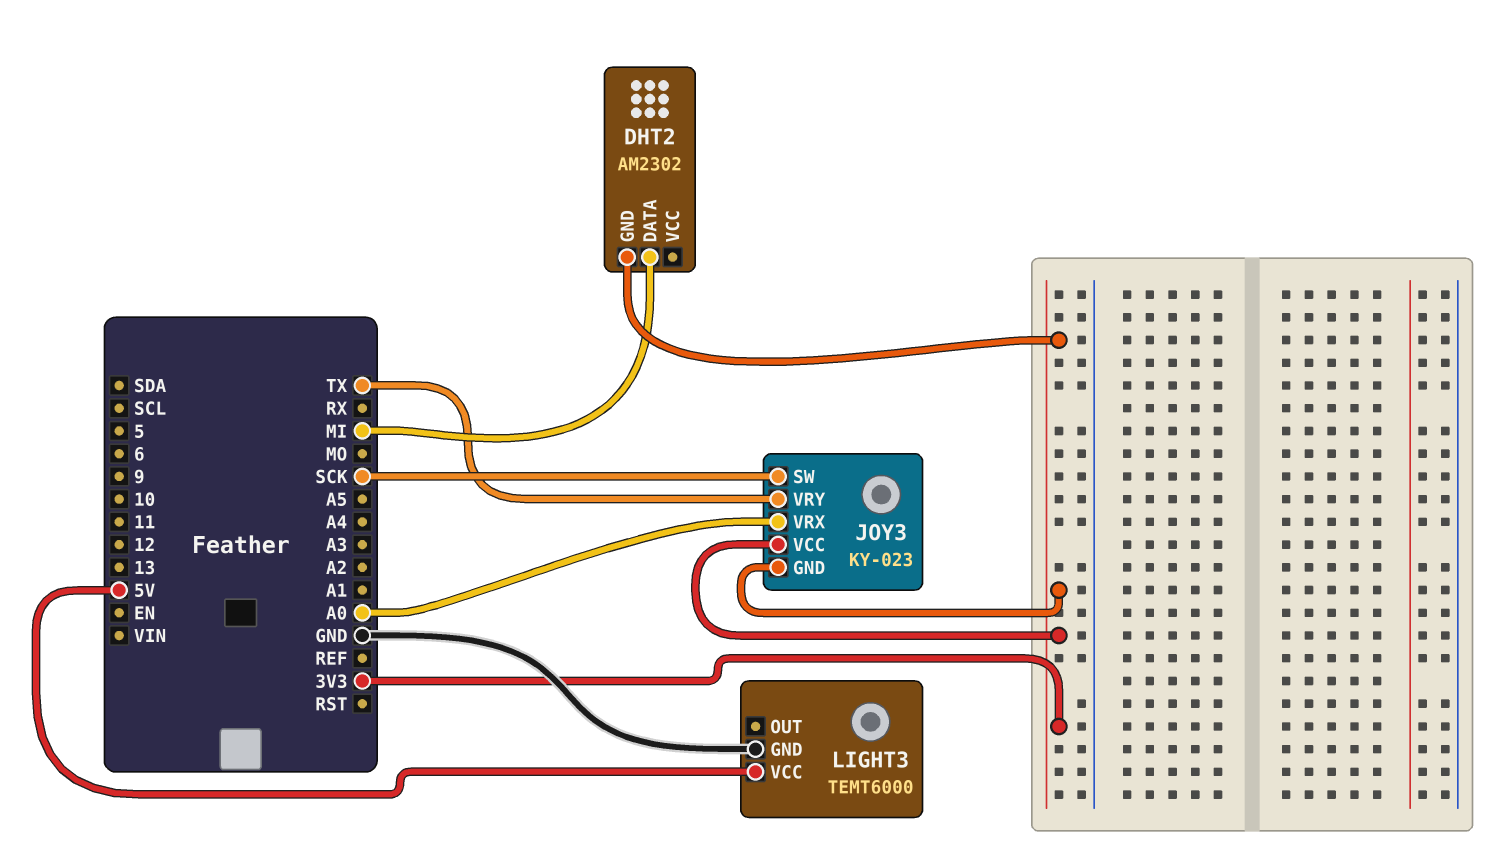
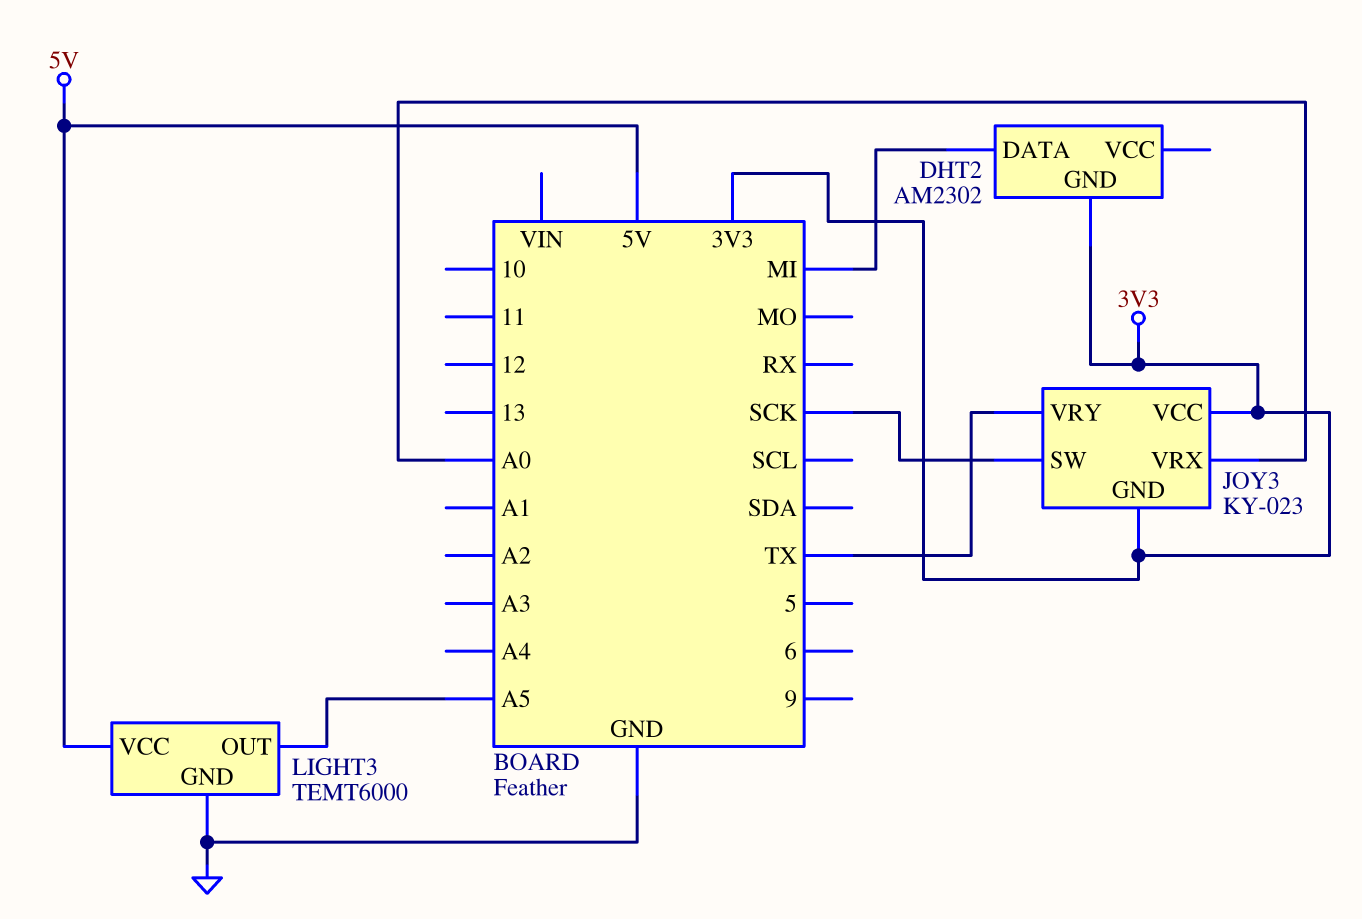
LIGHT3 pin OUT: none -> A5

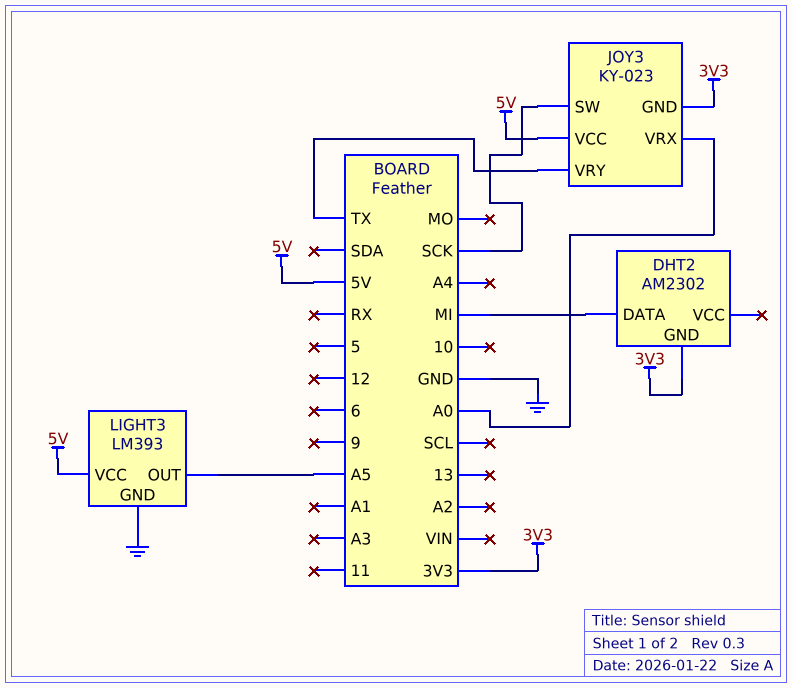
JOY3 pin VCC: 3V3 -> 5V
LIGHT3: TEMT6000 -> LM393

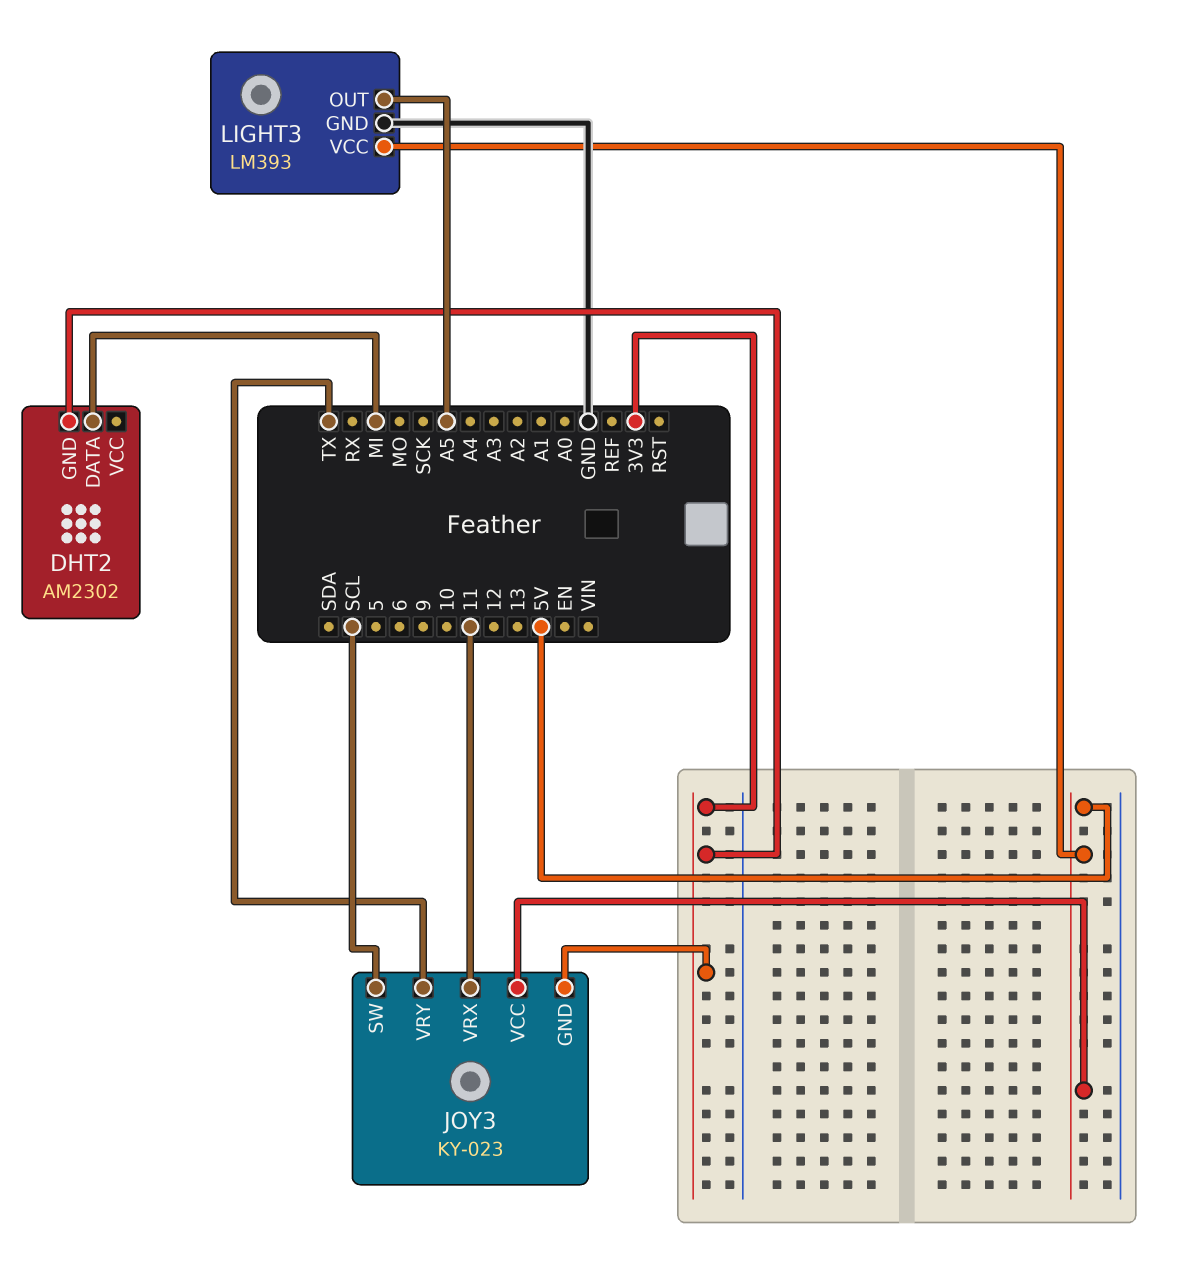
JOY3 pin SW: SCK -> SCL
JOY3 pin VRX: A0 -> 11

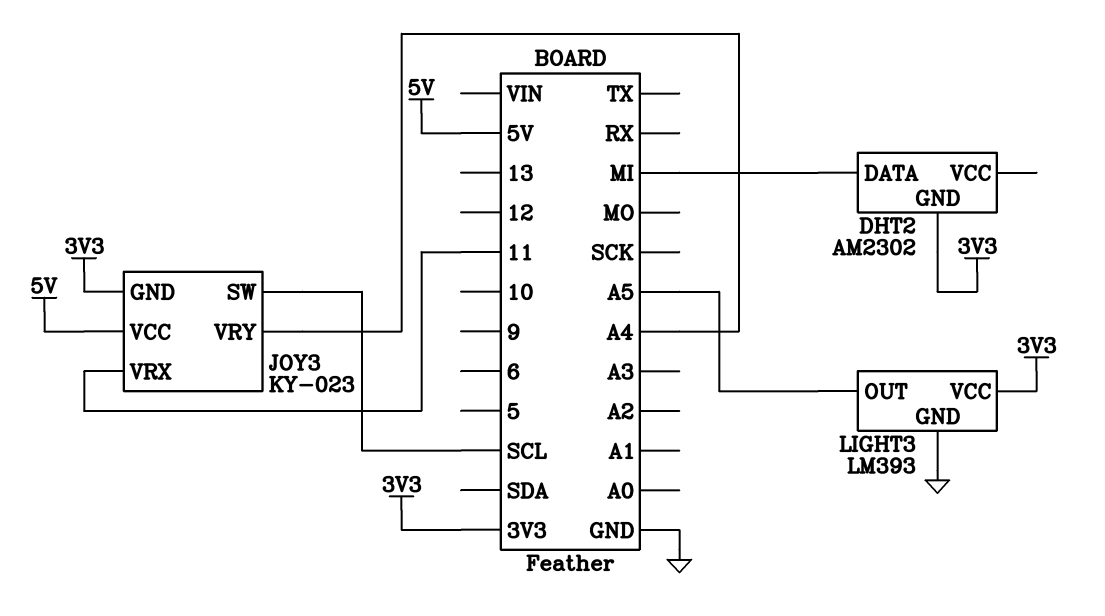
JOY3 pin VRY: TX -> A4
LIGHT3 pin VCC: 5V -> 3V3

